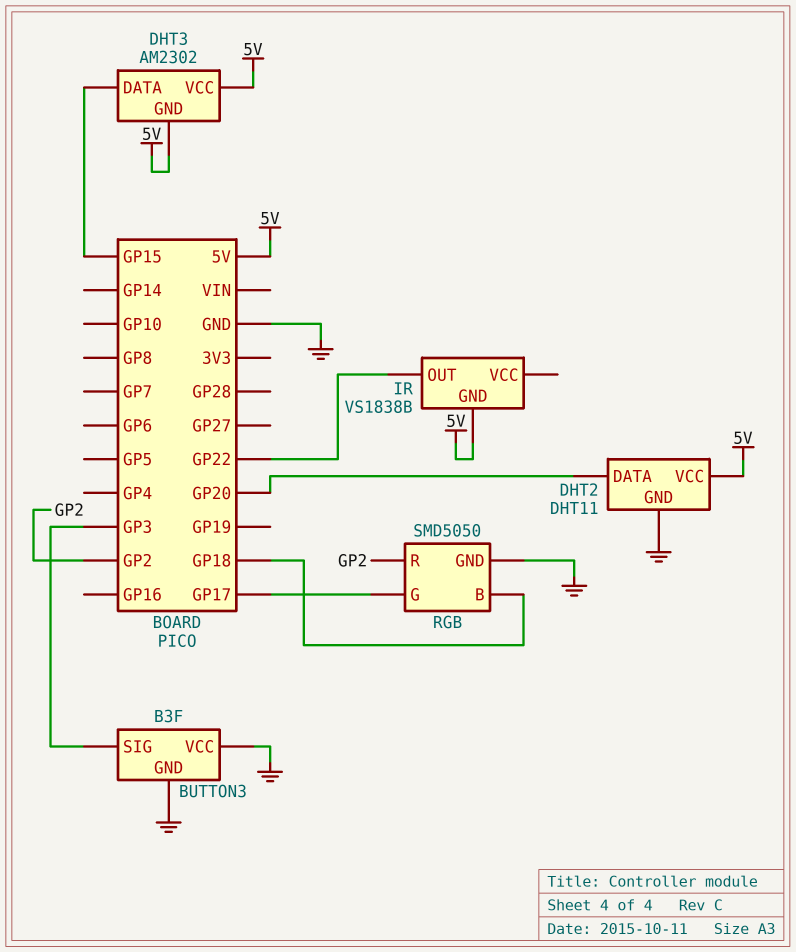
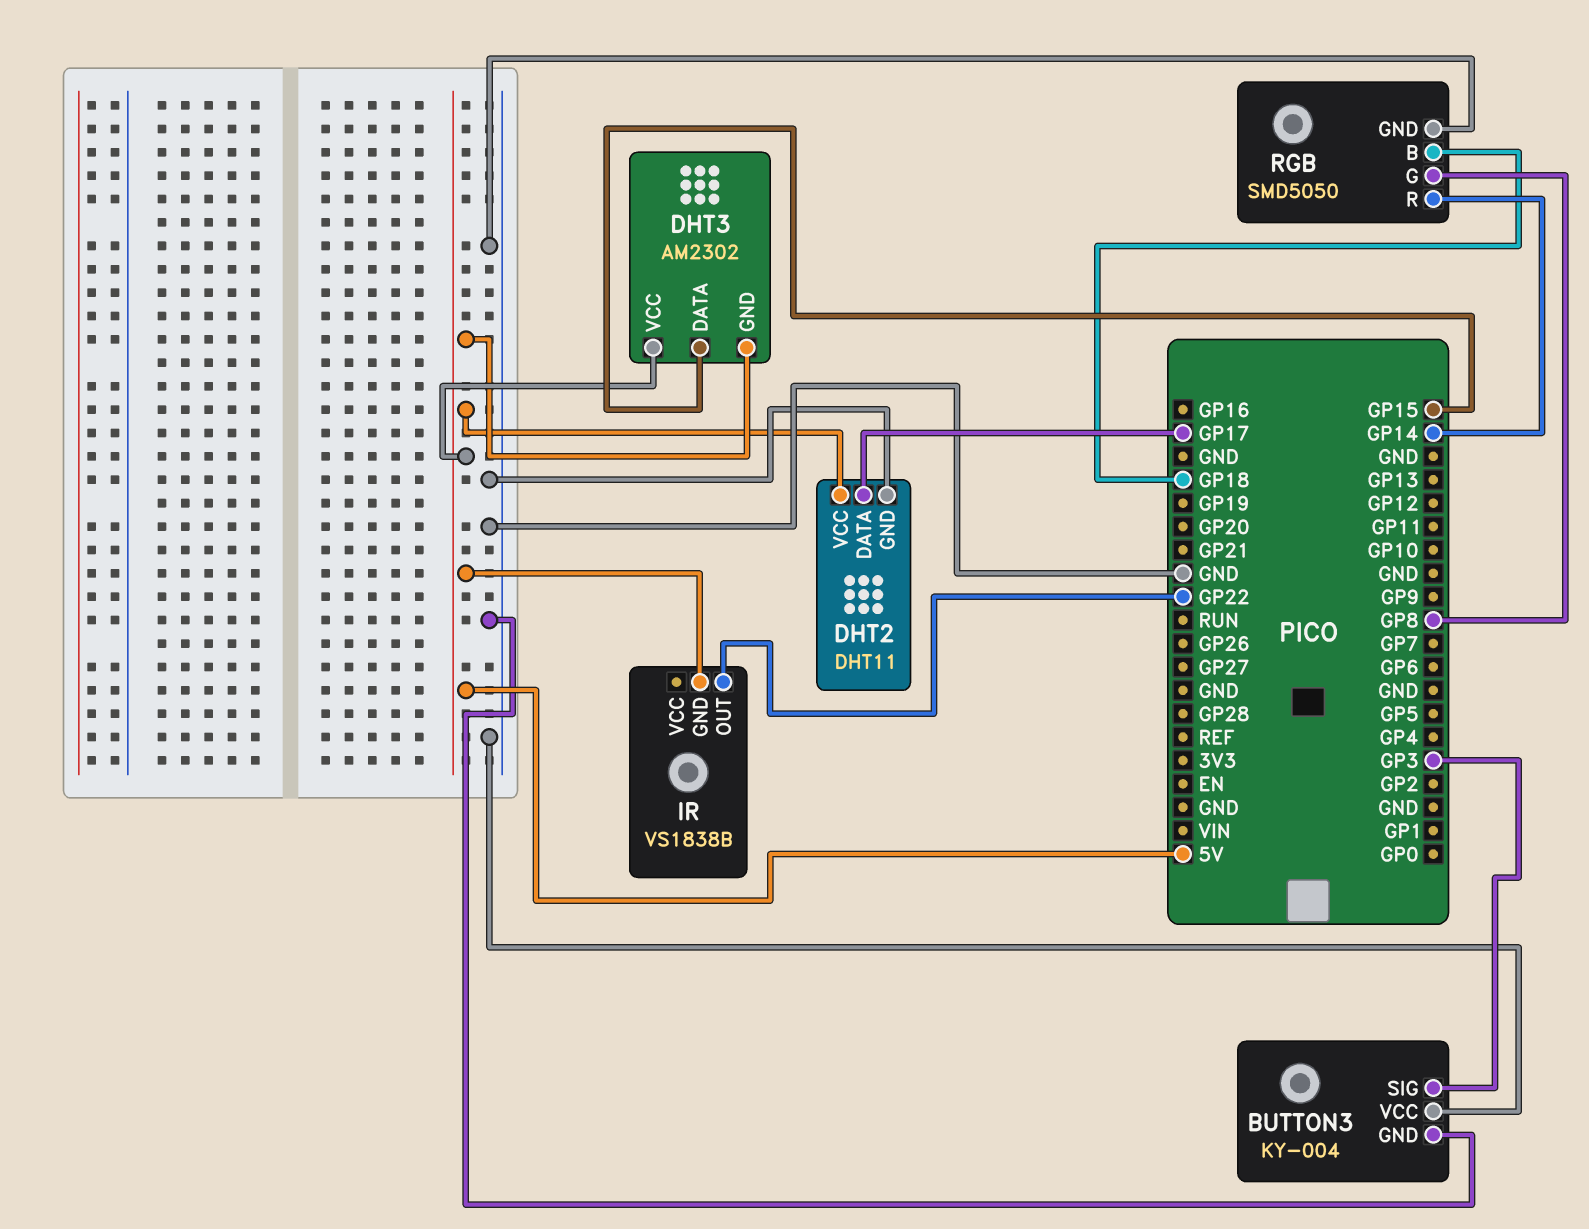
BUTTON3: B3F -> KY-004
DHT2 pin DATA: GP20 -> GP17
RGB pin G: GP17 -> GP8
RGB pin R: GP2 -> GP14

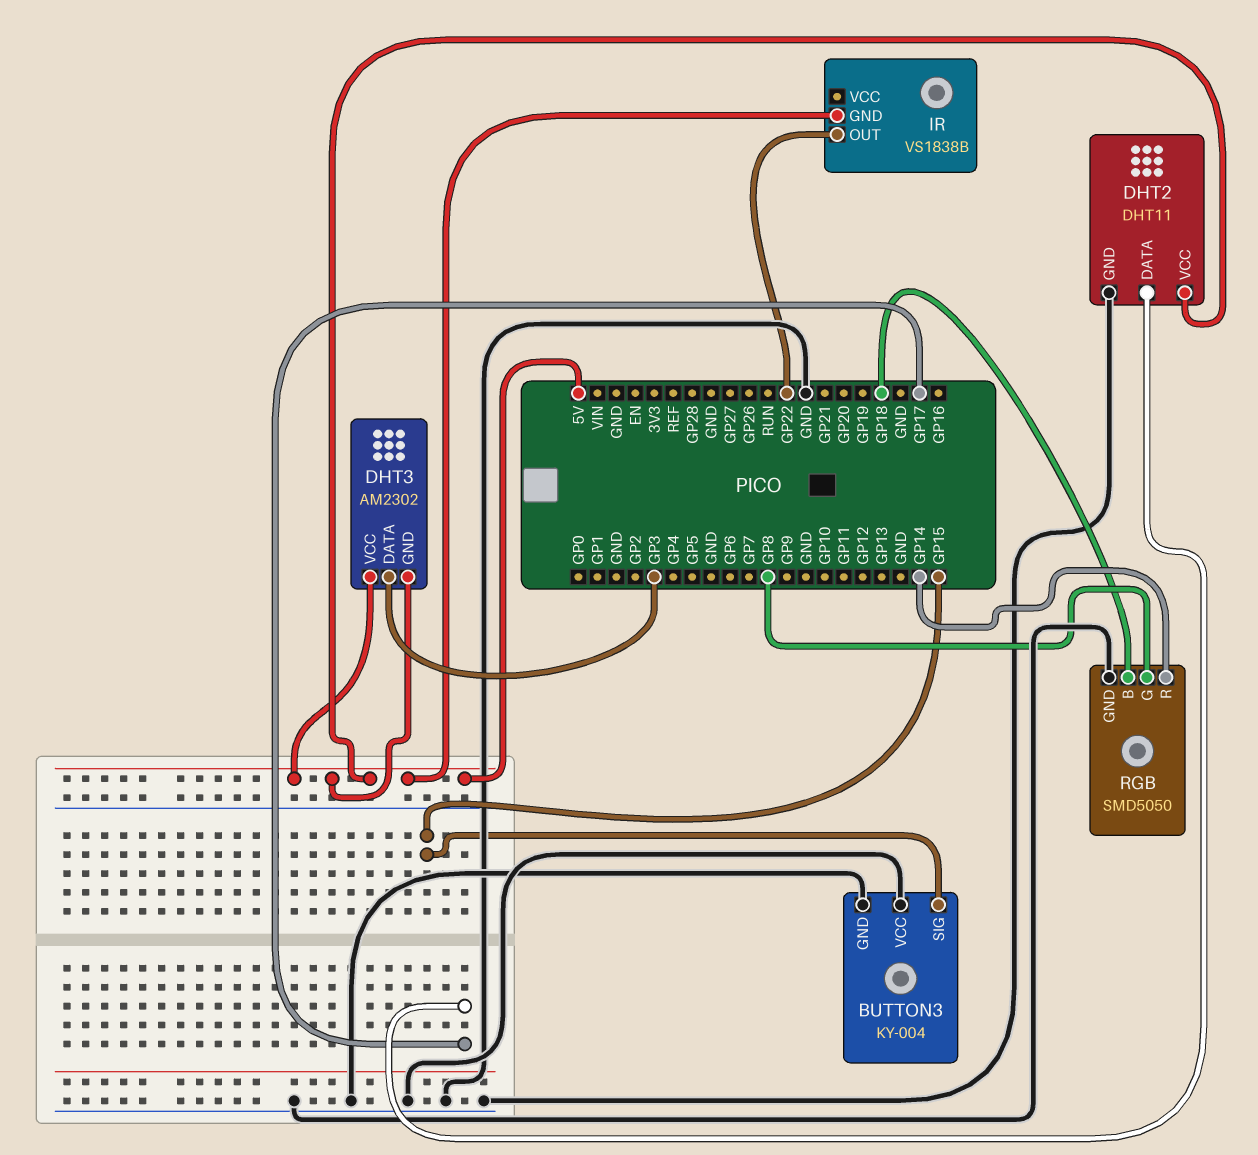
BUTTON3 pin SIG: GP3 -> GP15
DHT3 pin DATA: GP15 -> GP3

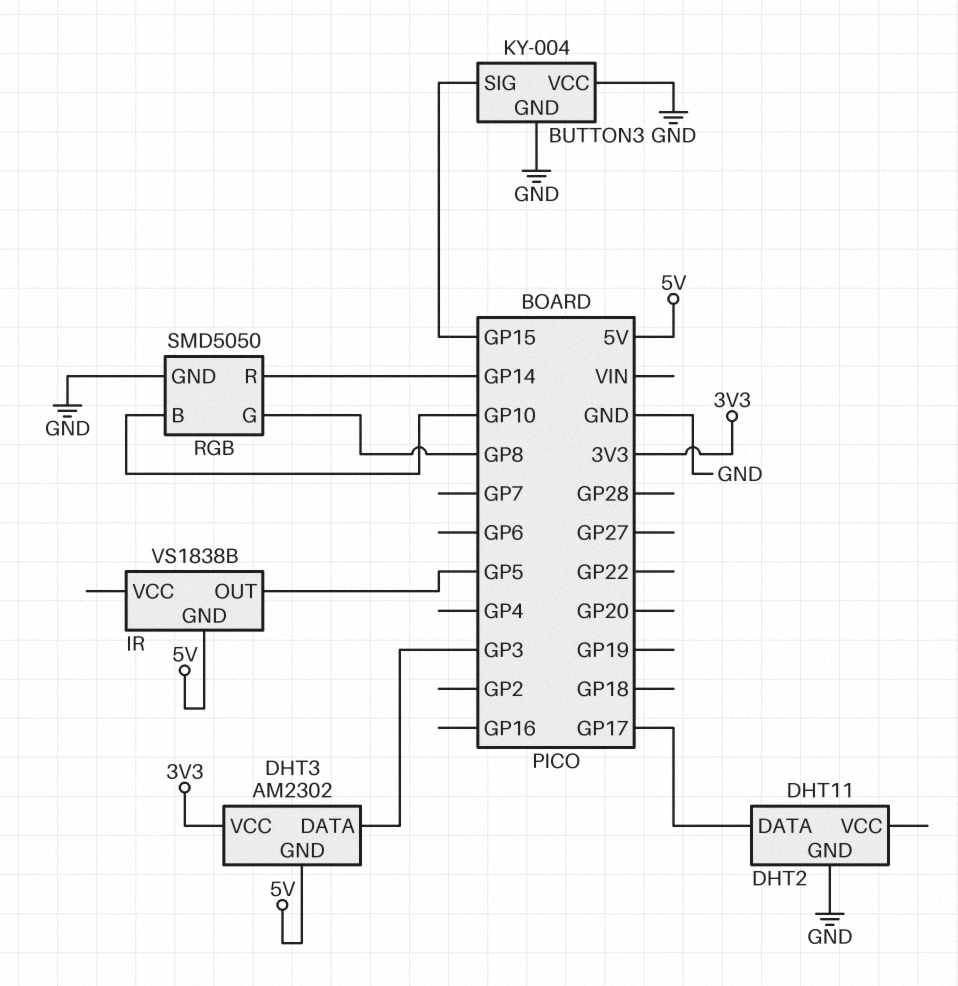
DHT2 pin VCC: 5V -> none
DHT3 pin VCC: 5V -> 3V3
IR pin OUT: GP22 -> GP5
RGB pin B: GP18 -> GP10

